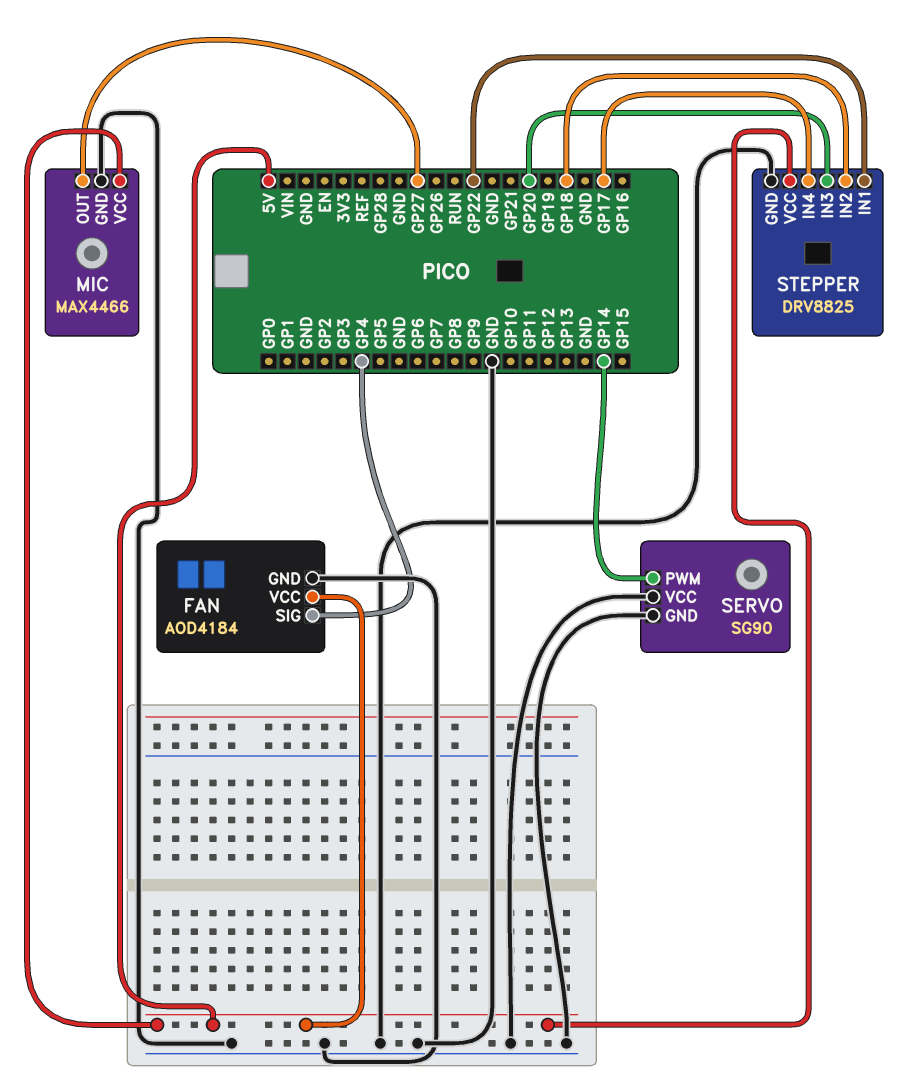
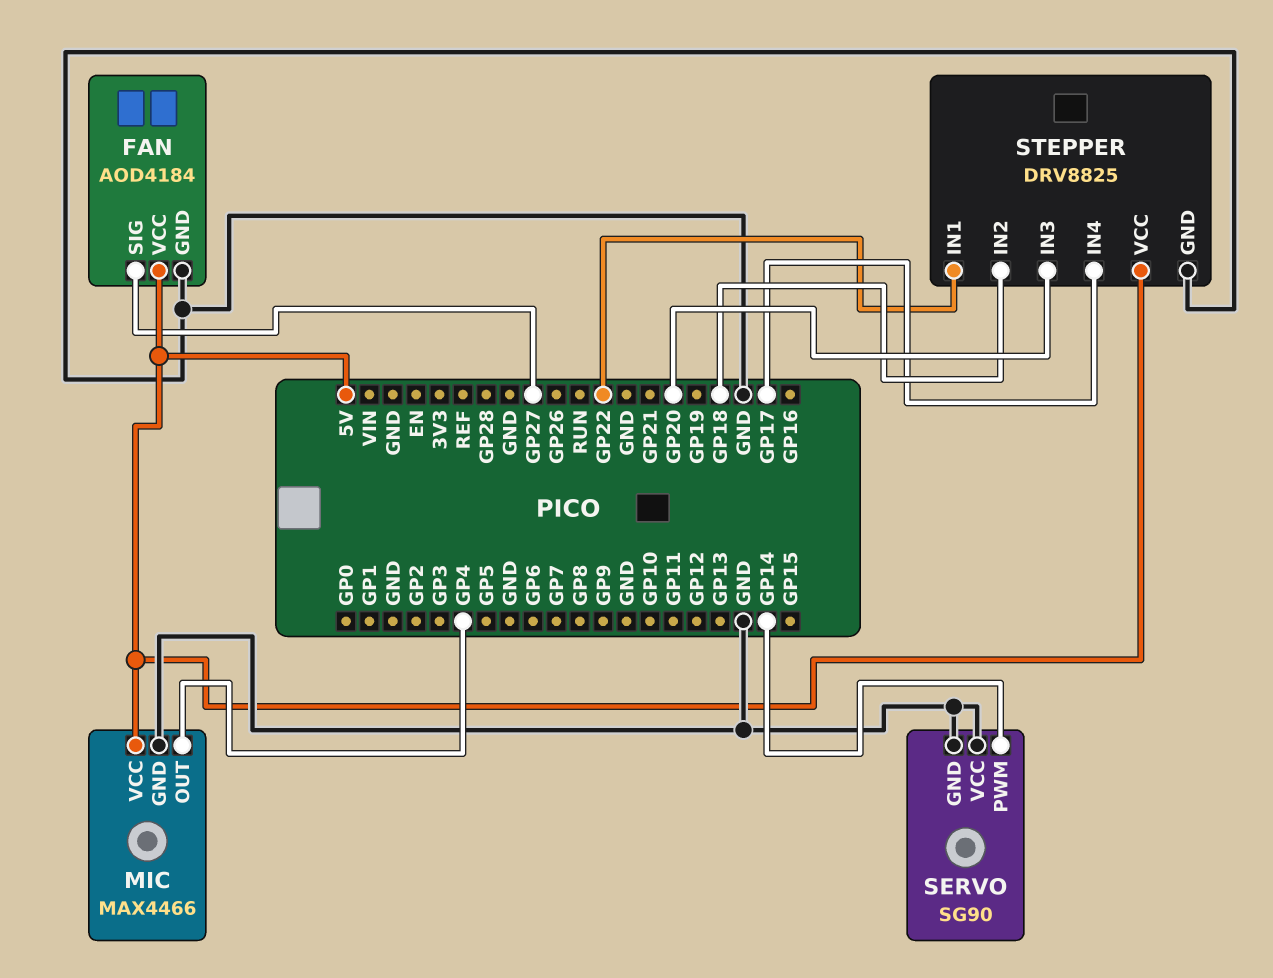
FAN pin SIG: GP4 -> GP27
MIC pin OUT: GP27 -> GP4

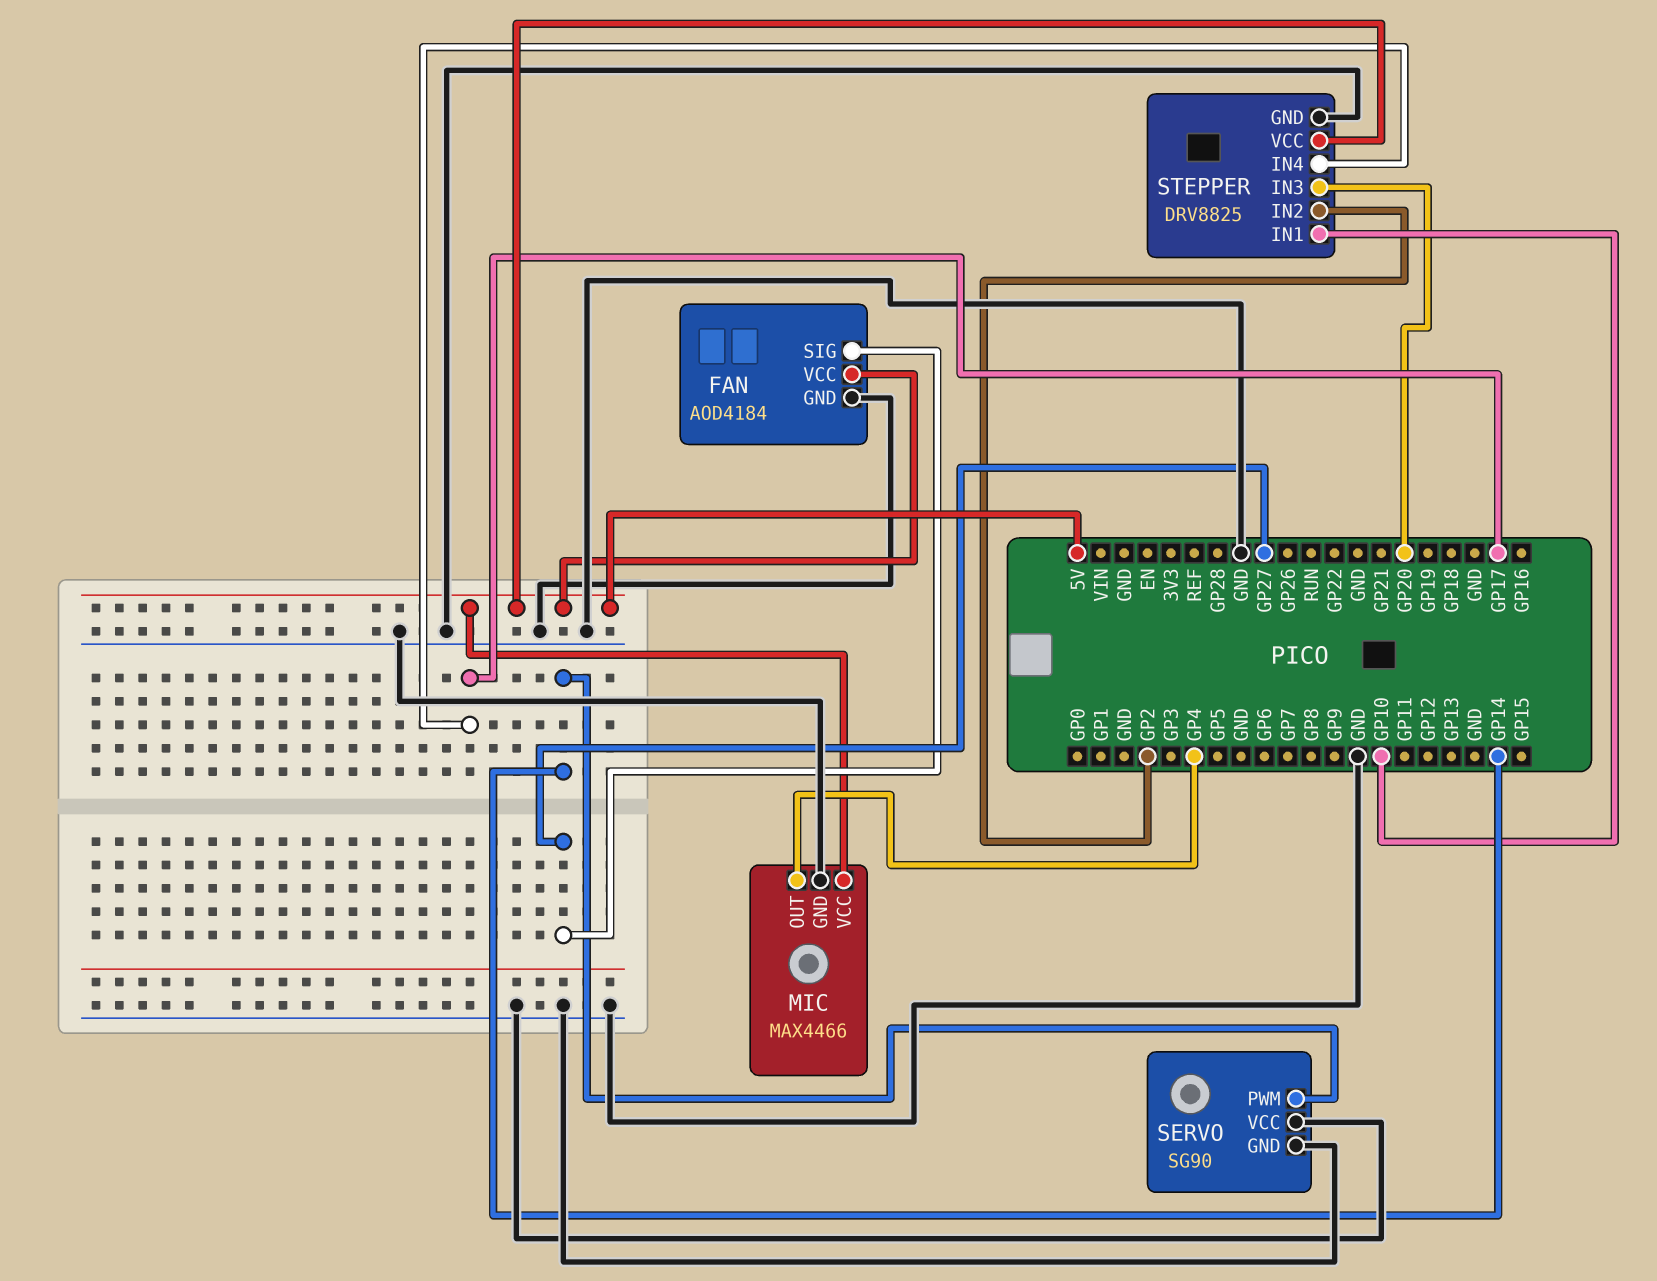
STEPPER pin IN1: GP22 -> GP10
STEPPER pin IN2: GP18 -> GP2

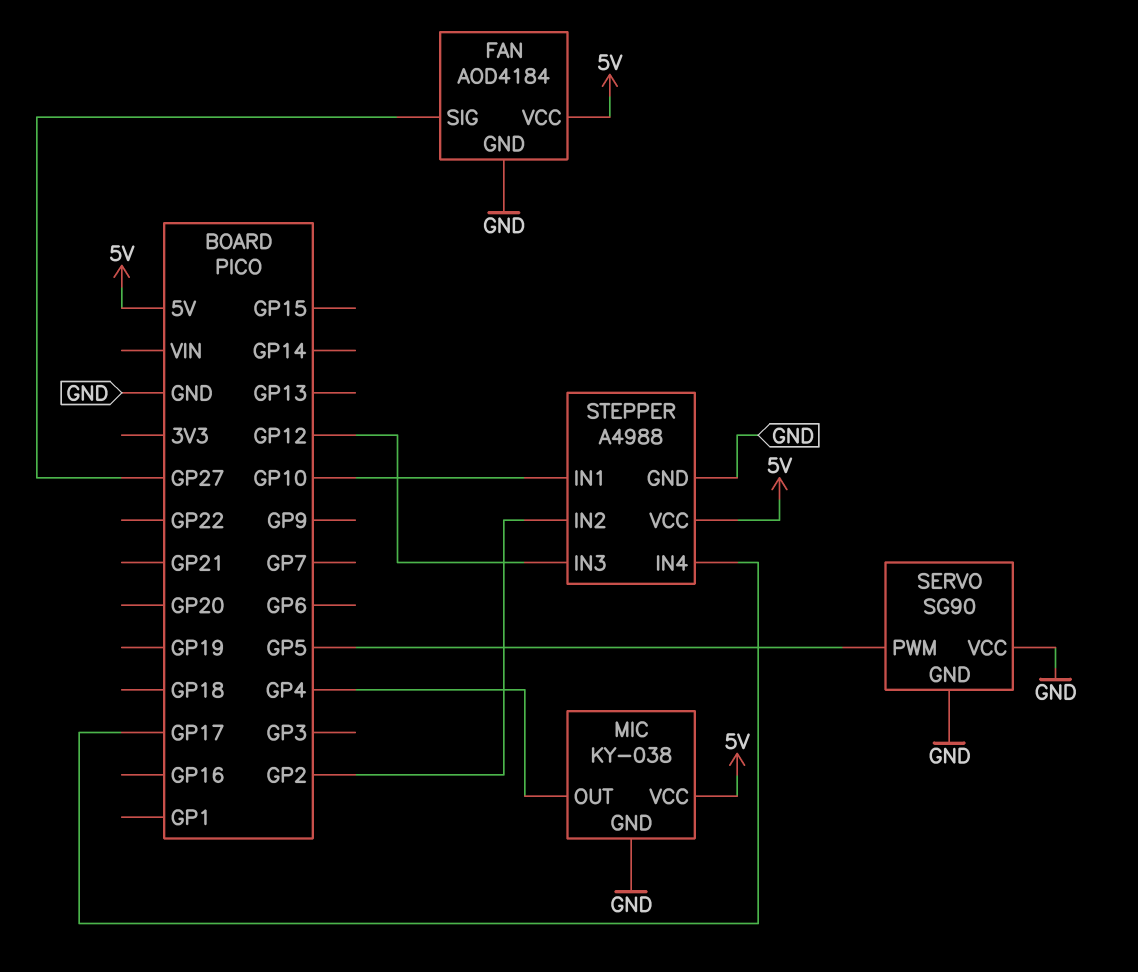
MIC: MAX4466 -> KY-038
SERVO pin PWM: GP14 -> GP5
STEPPER: DRV8825 -> A4988
STEPPER pin IN3: GP20 -> GP12

